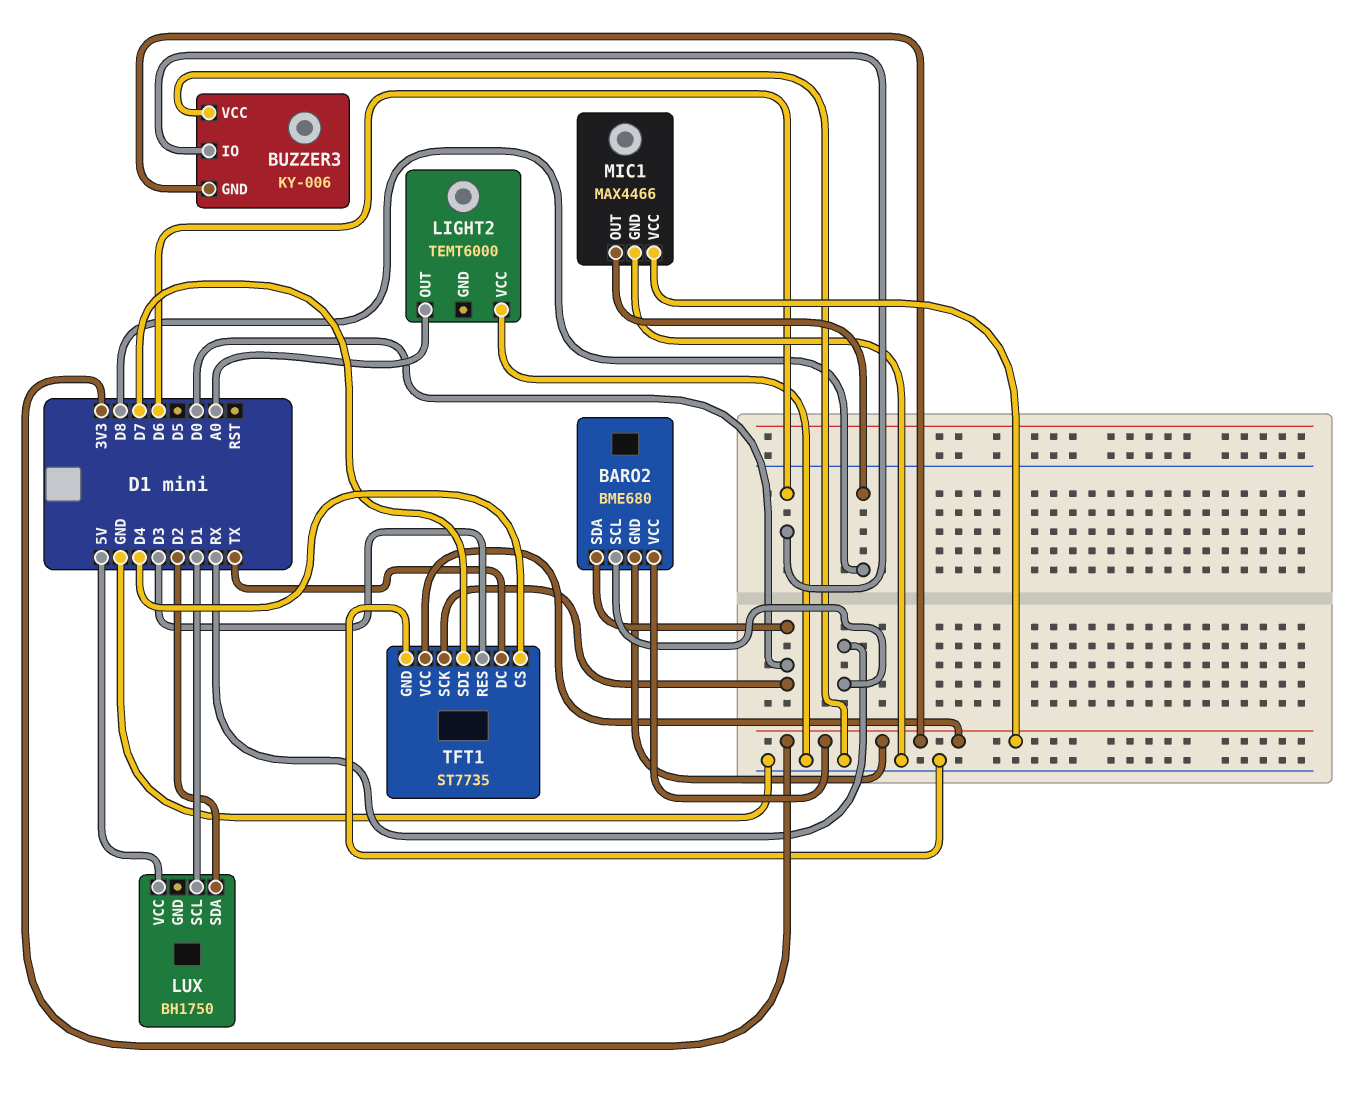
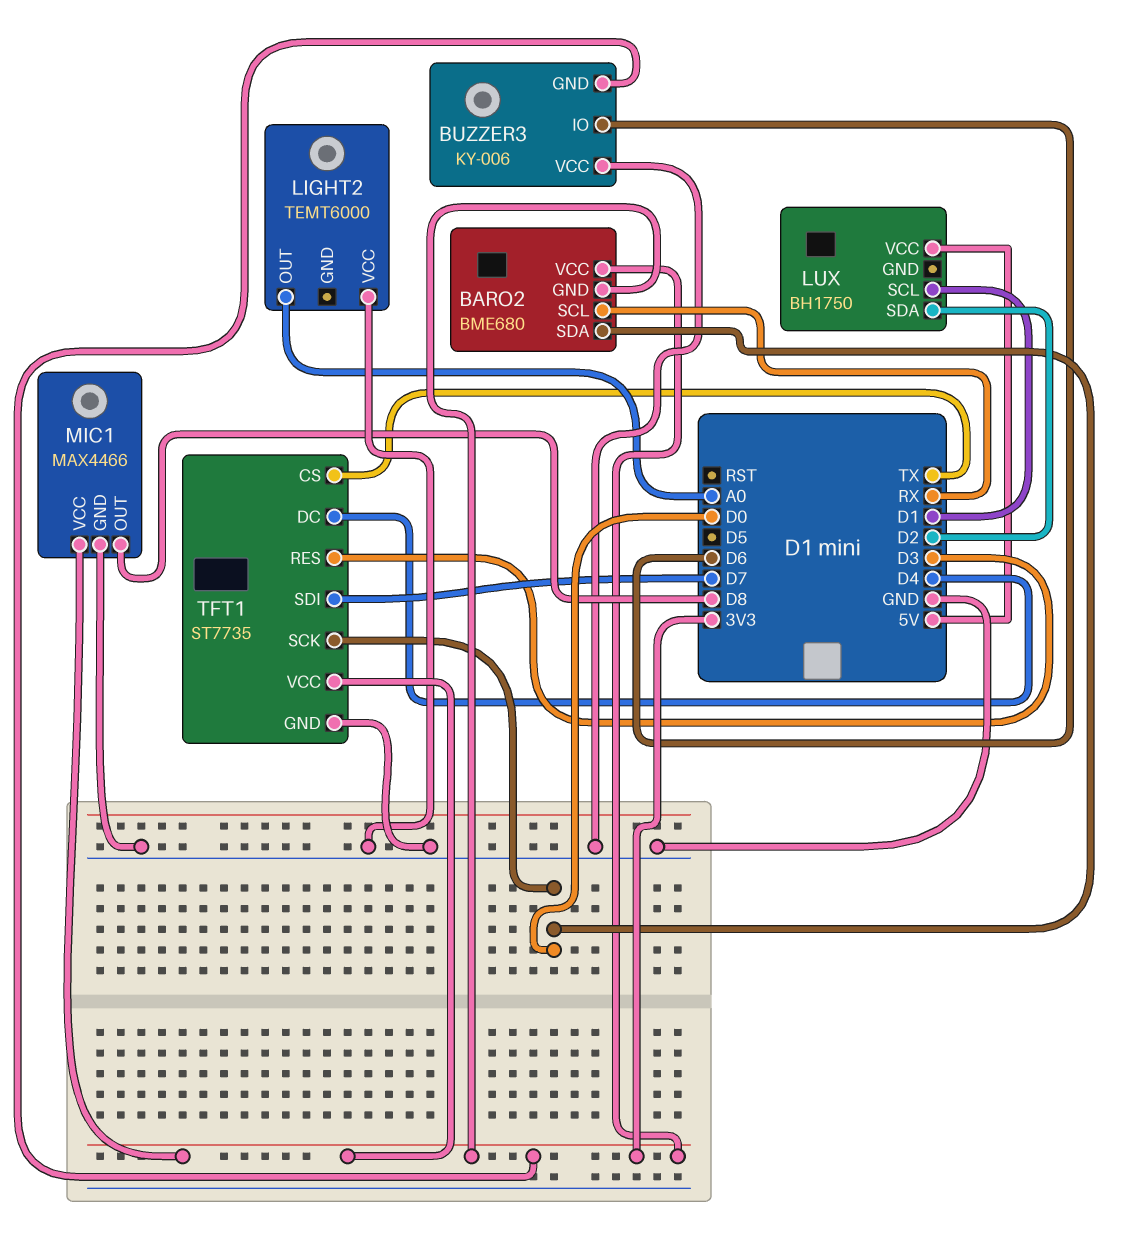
TFT1 pin CS: D4 -> TX
TFT1 pin DC: TX -> D4

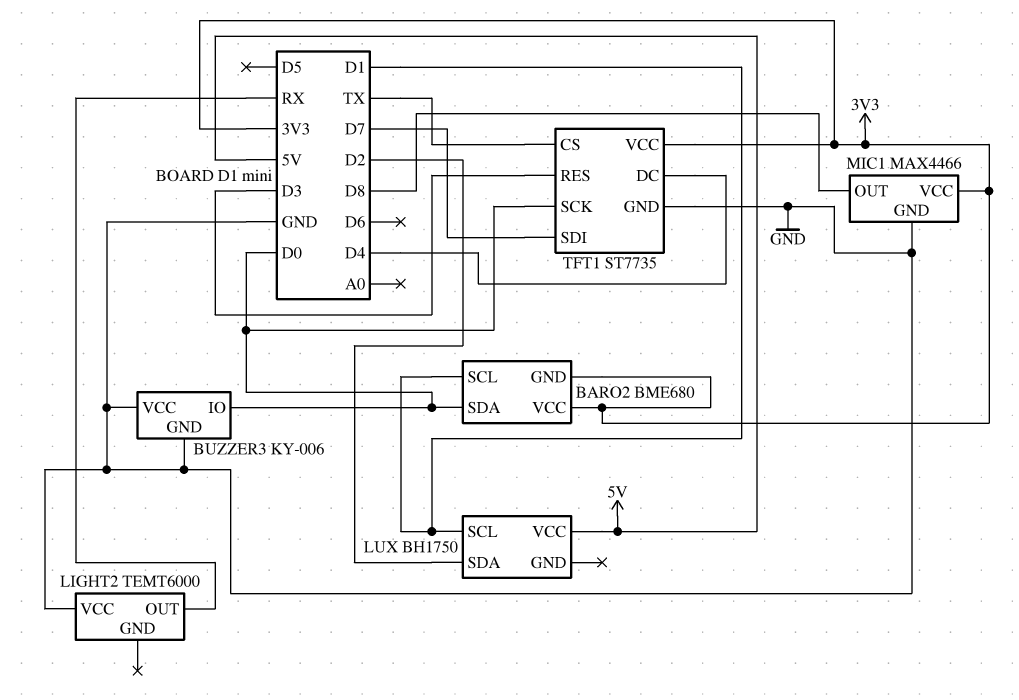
BARO2 pin SCL: RX -> D1
BUZZER3 pin GND: 3V3 -> GND
BUZZER3 pin IO: D6 -> D0
LIGHT2 pin OUT: A0 -> RX

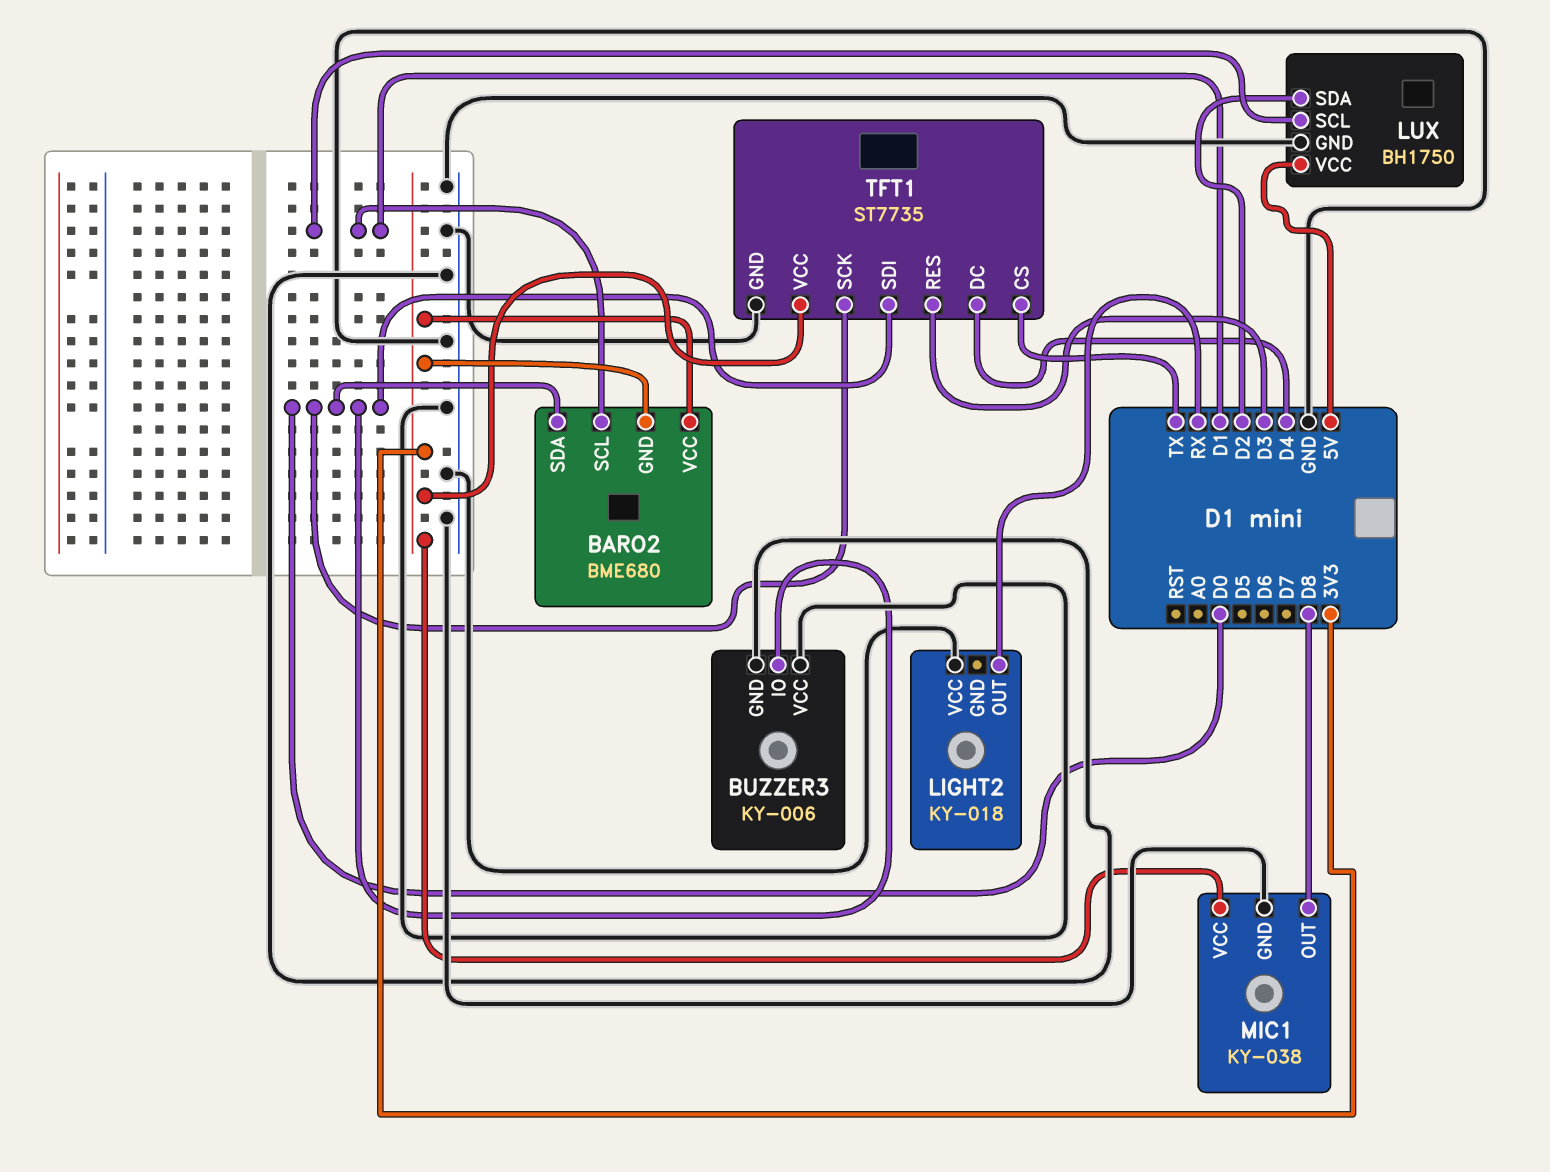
LIGHT2: TEMT6000 -> KY-018
LUX pin GND: none -> GND
MIC1: MAX4466 -> KY-038
TFT1 pin SDI: D7 -> D0

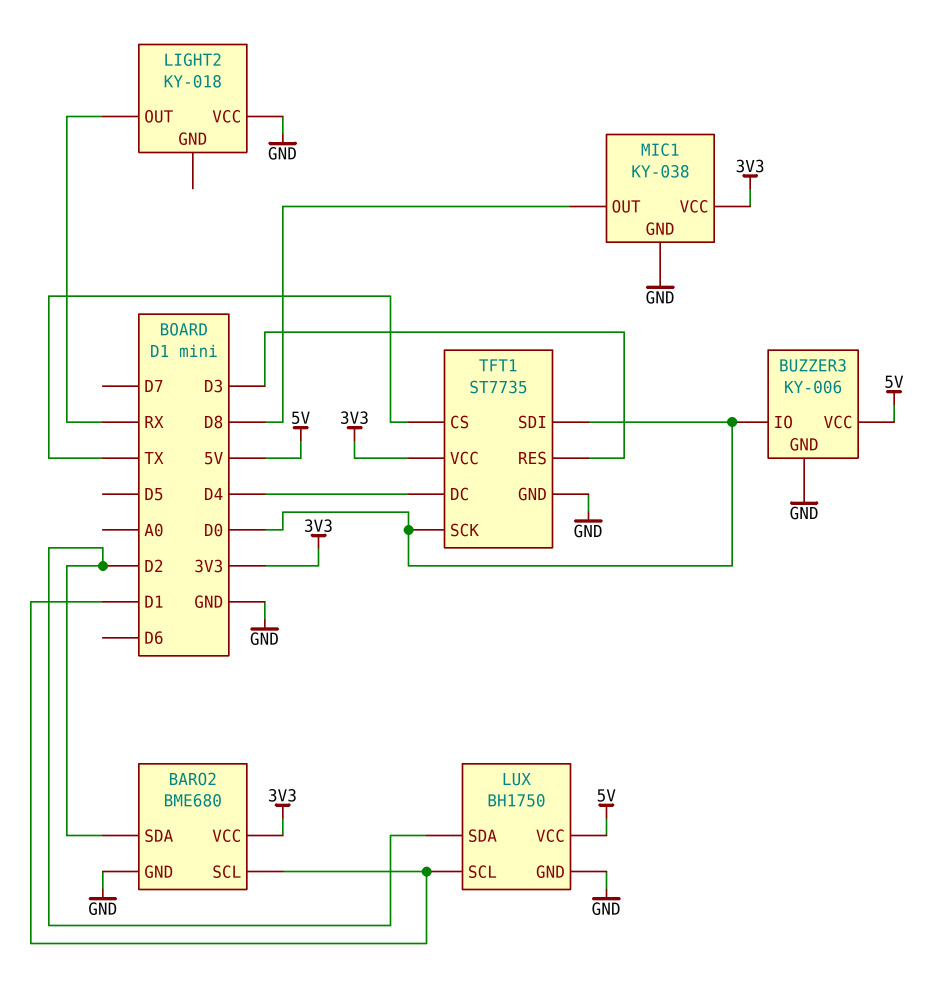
BARO2 pin GND: 3V3 -> GND
BARO2 pin SDA: D0 -> D2
BUZZER3 pin VCC: GND -> 5V

